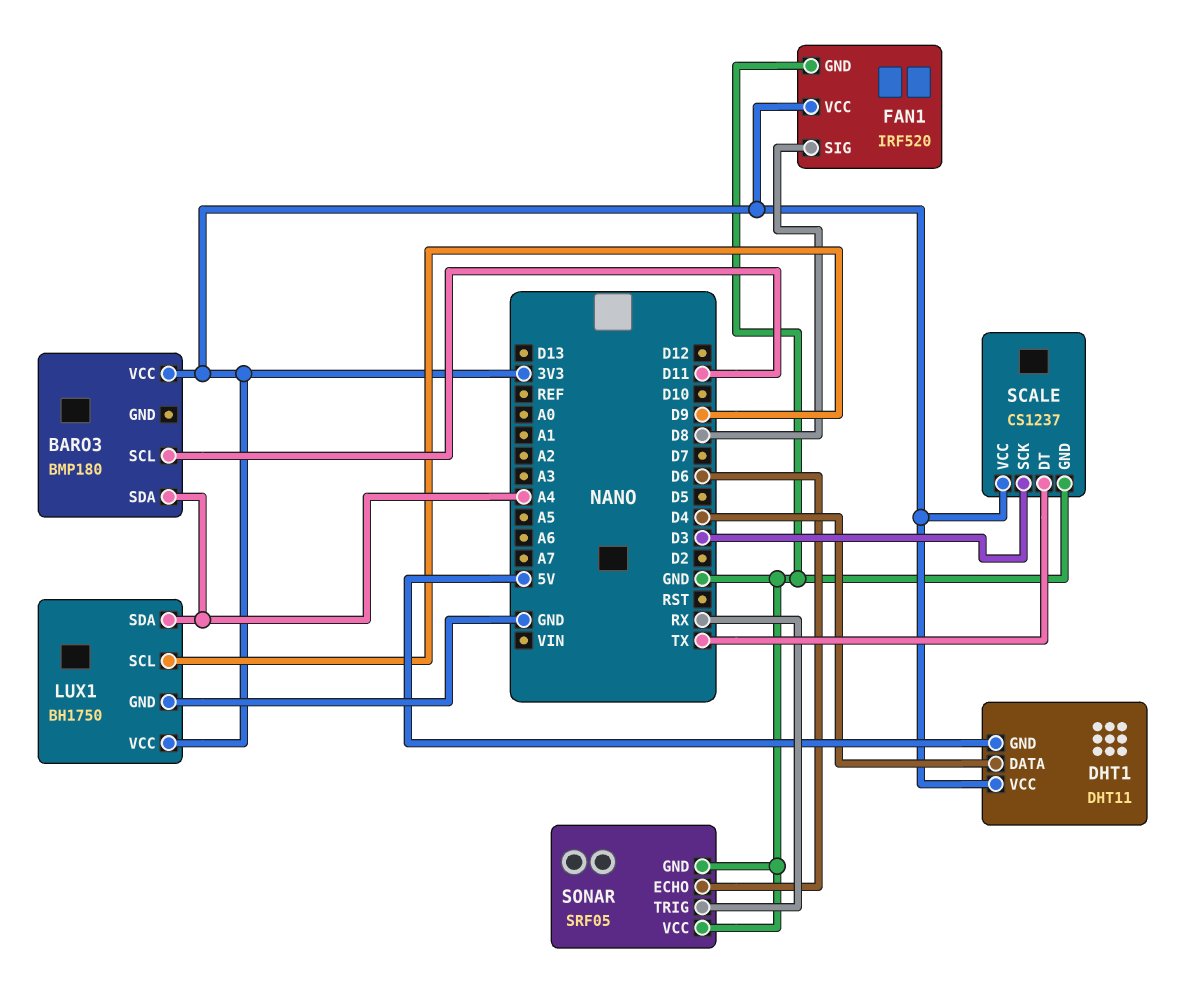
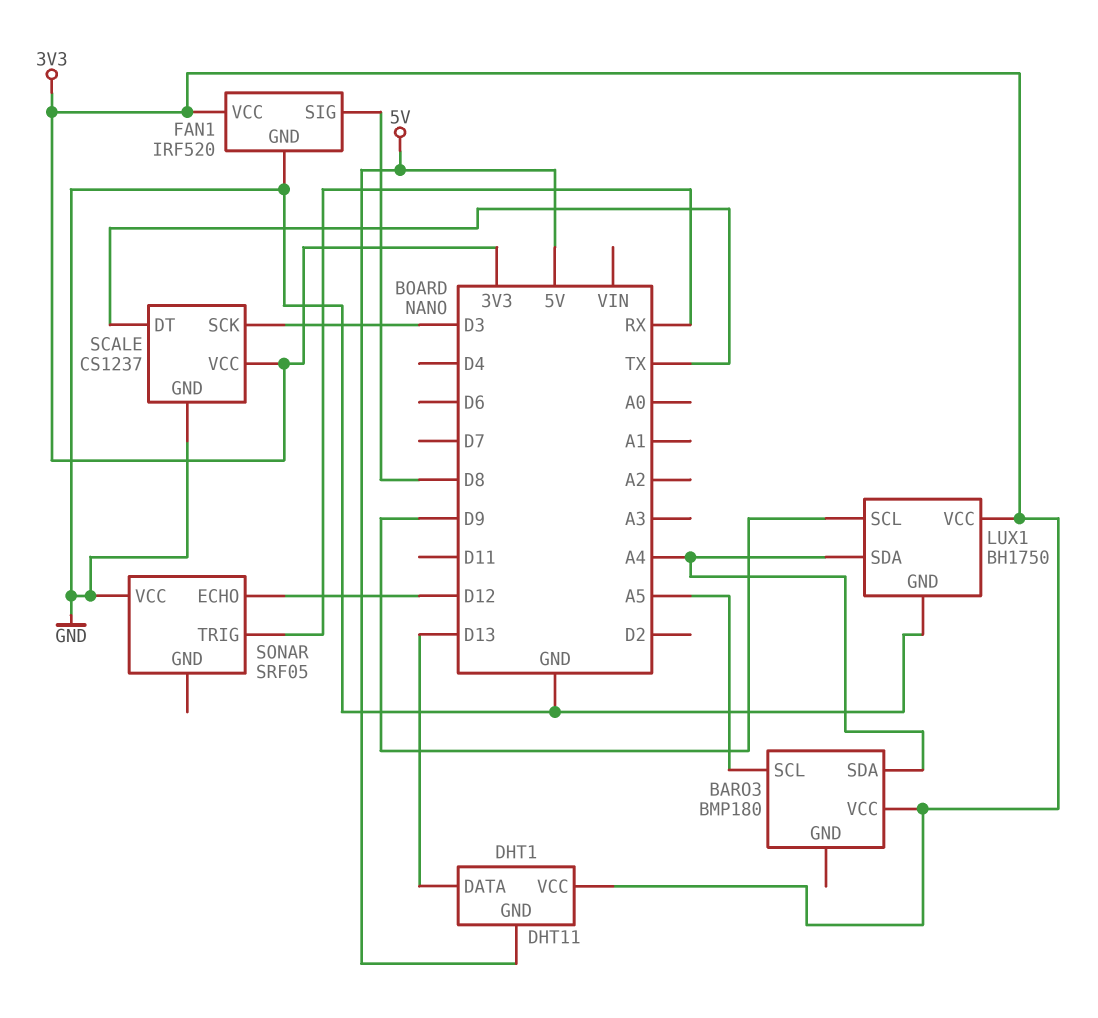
BARO3 pin SCL: D11 -> A5
DHT1 pin DATA: D4 -> D13
SONAR pin ECHO: D6 -> D12
SONAR pin GND: GND -> none

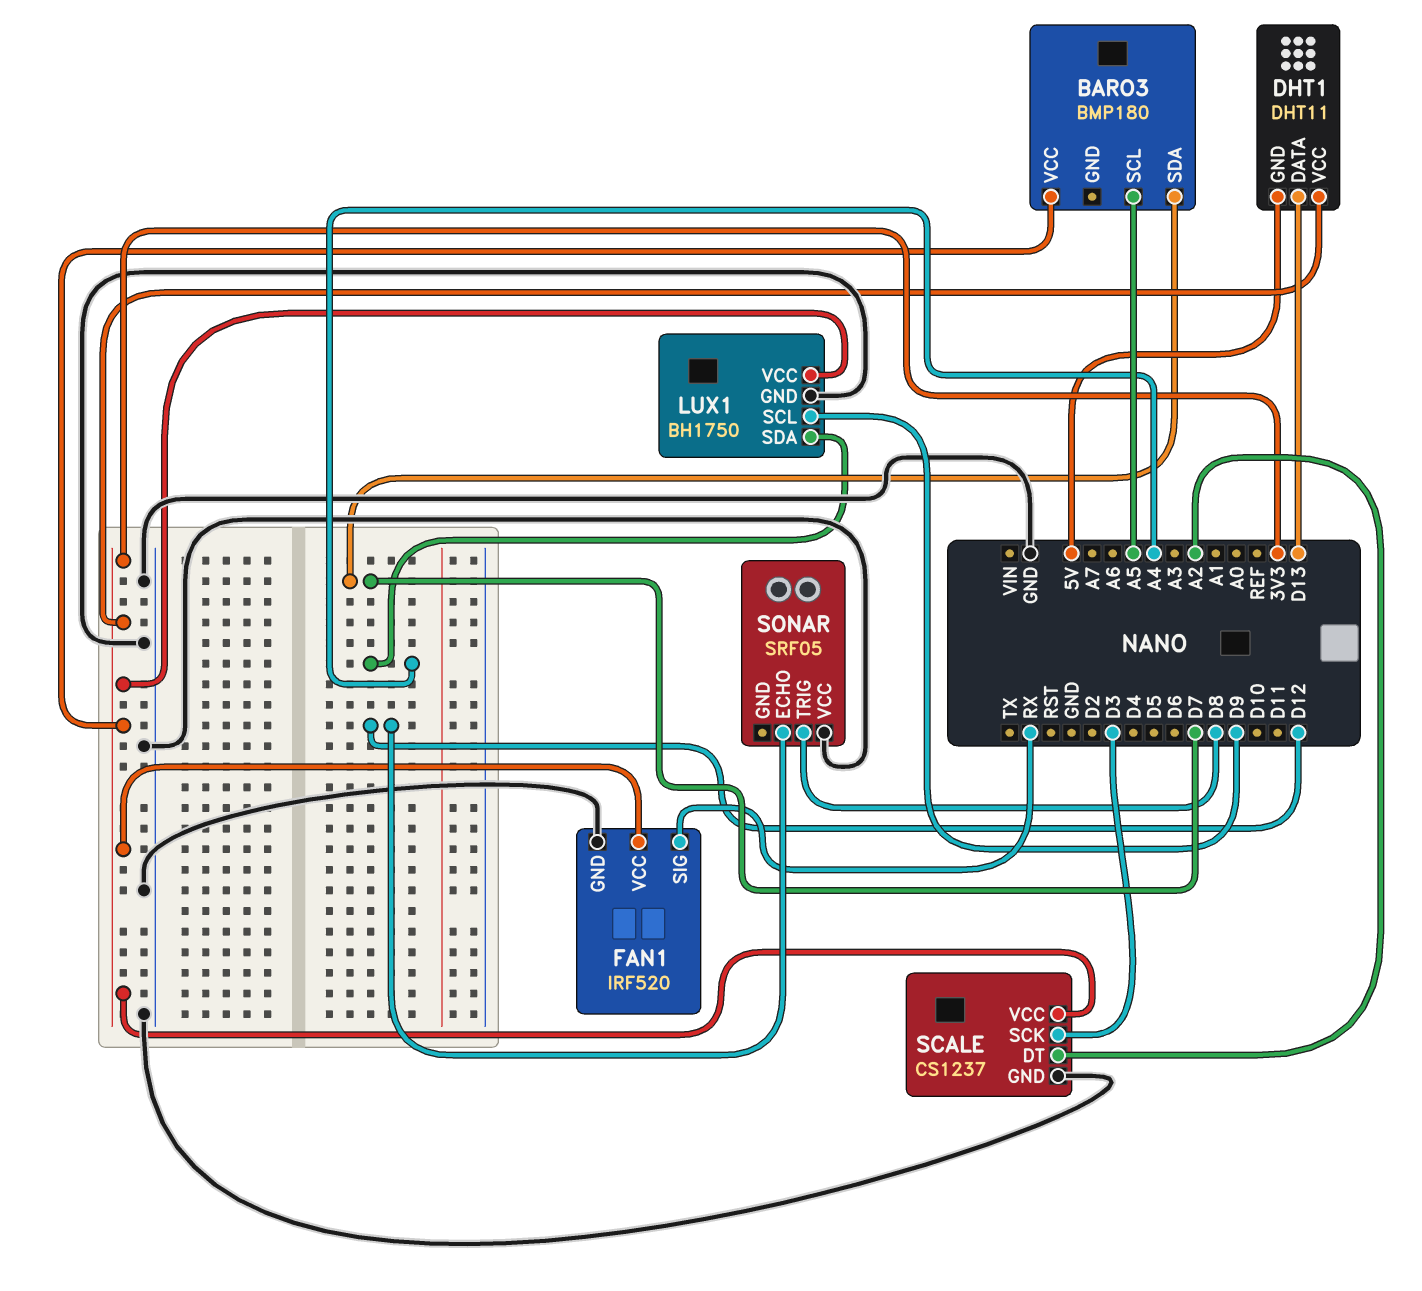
BARO3 pin SDA: A4 -> D7
FAN1 pin SIG: D8 -> RX
SCALE pin DT: TX -> A2
SONAR pin TRIG: RX -> D8

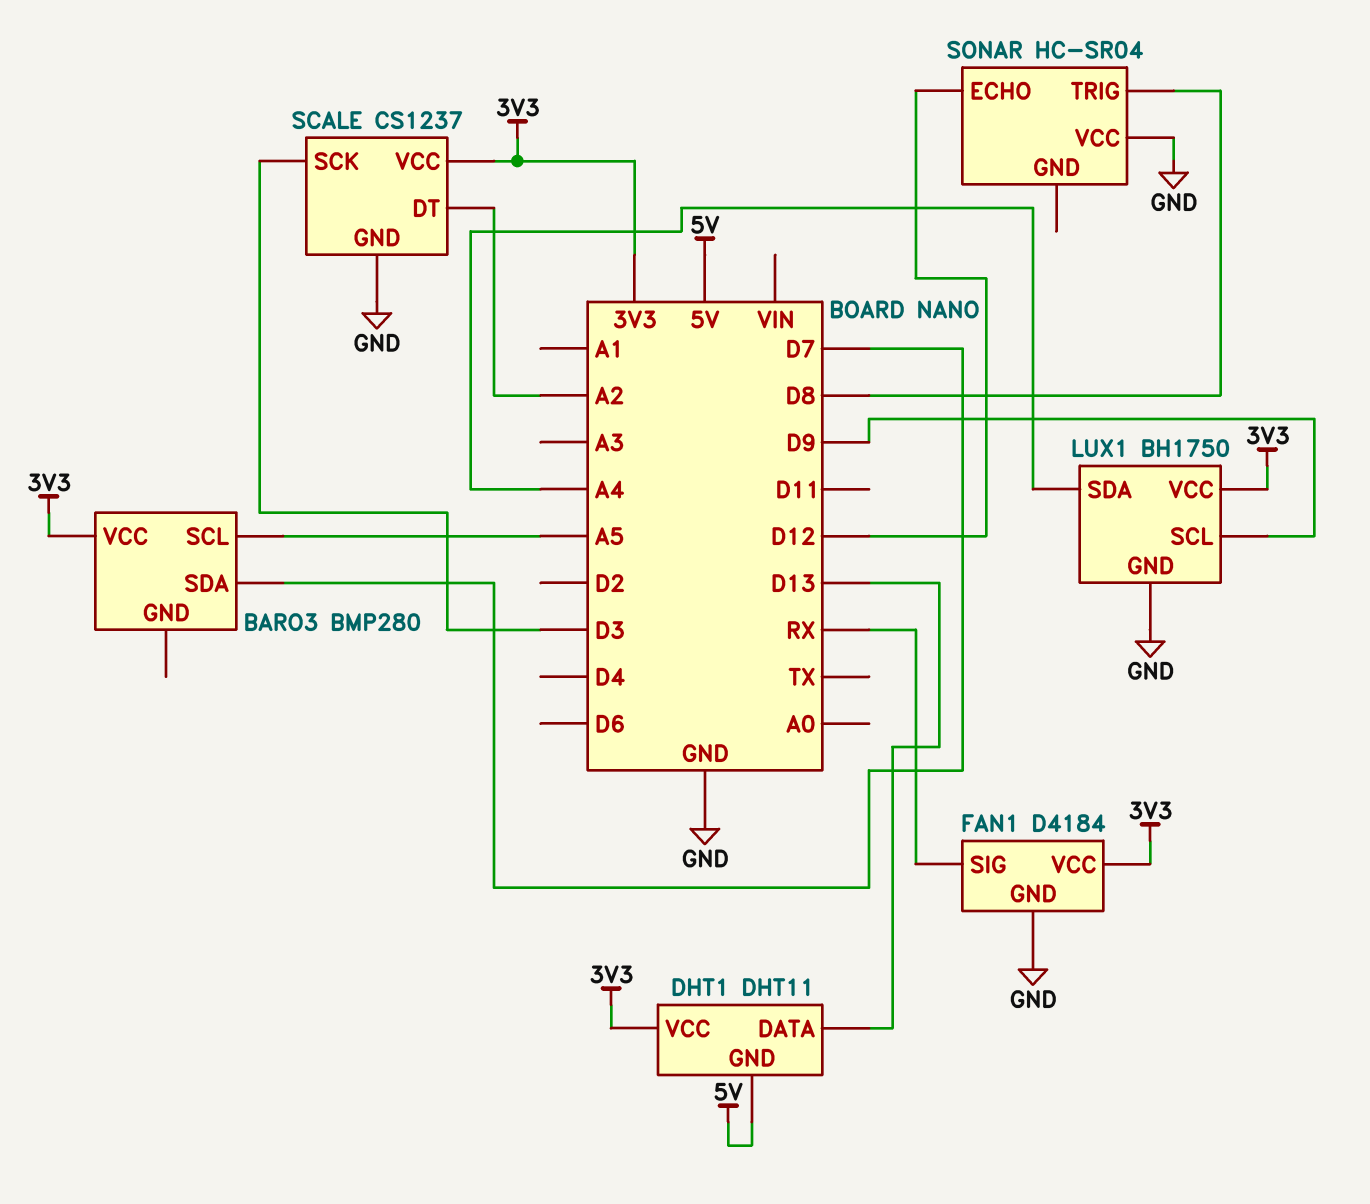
BARO3: BMP180 -> BMP280
FAN1: IRF520 -> D4184
SONAR: SRF05 -> HC-SR04

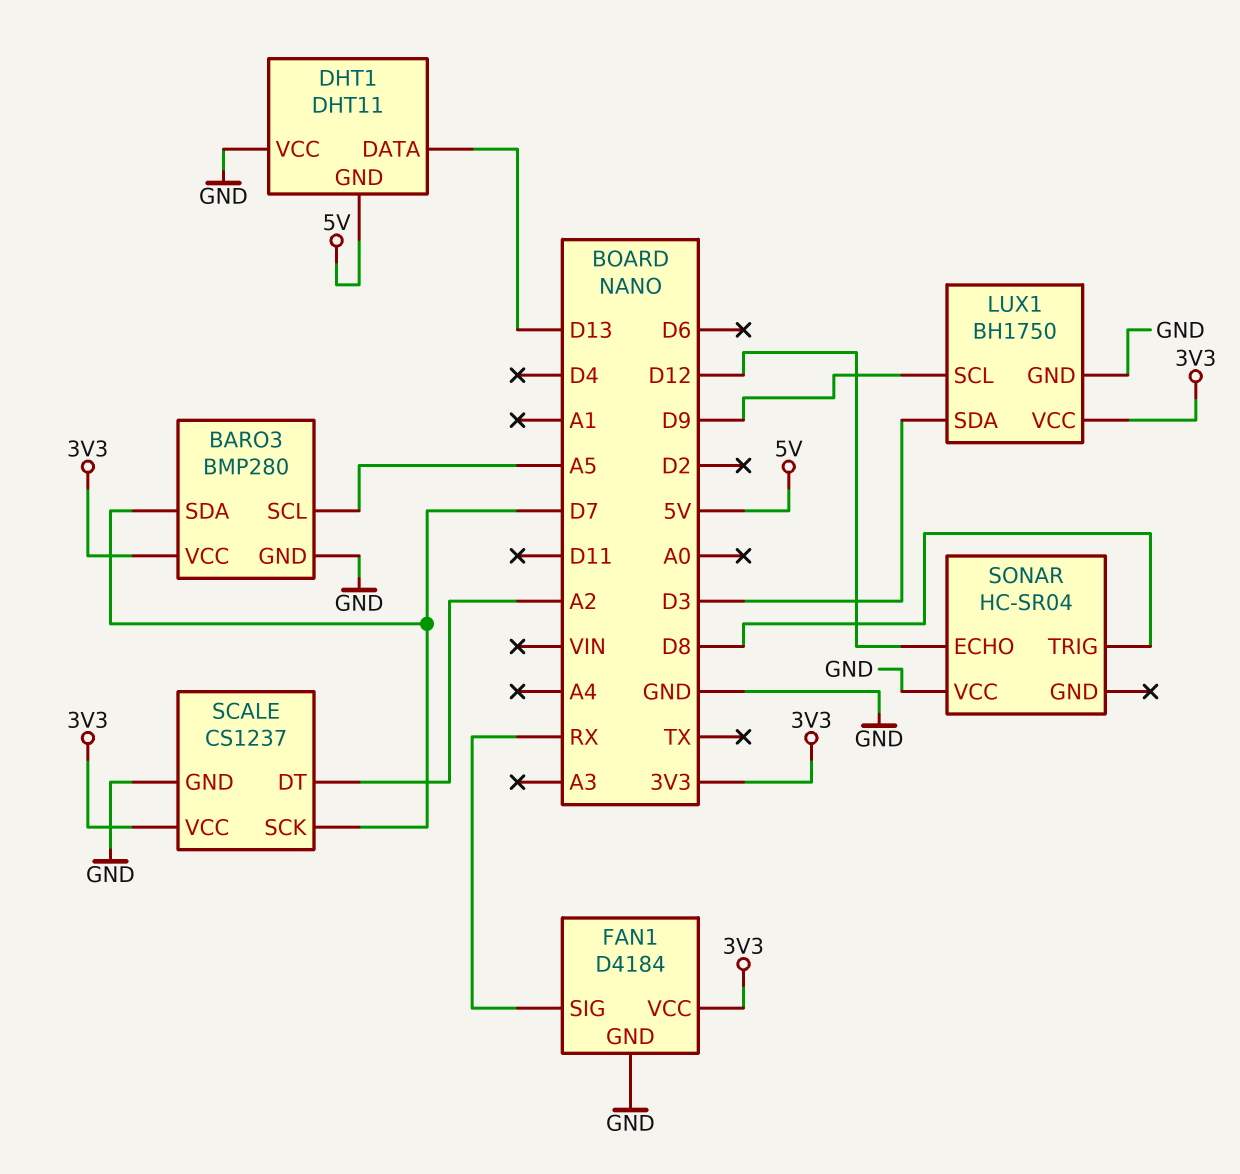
BARO3 pin GND: none -> GND
DHT1 pin VCC: 3V3 -> GND
LUX1 pin SDA: A4 -> D3
SCALE pin SCK: D3 -> D7

